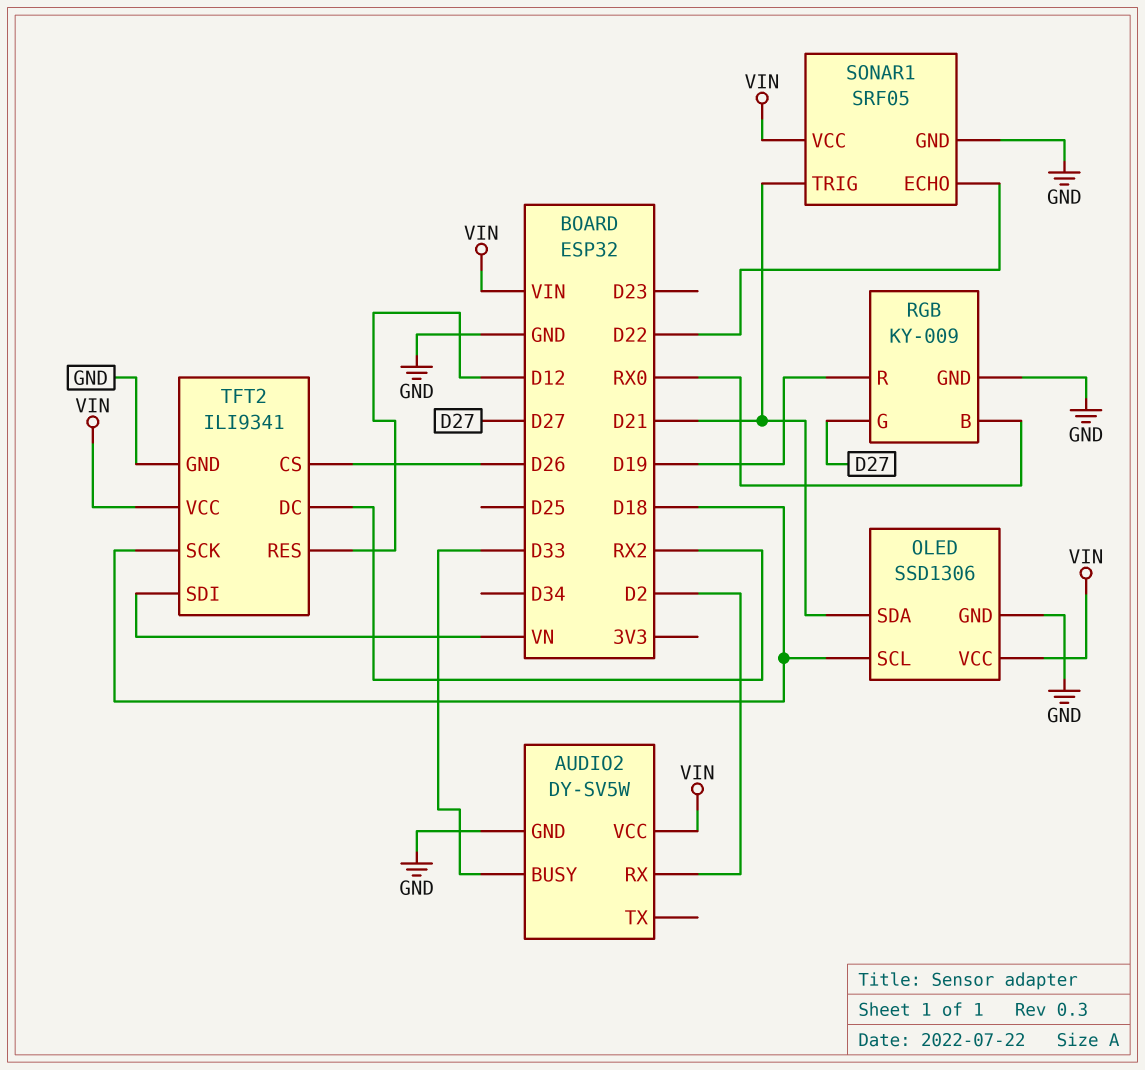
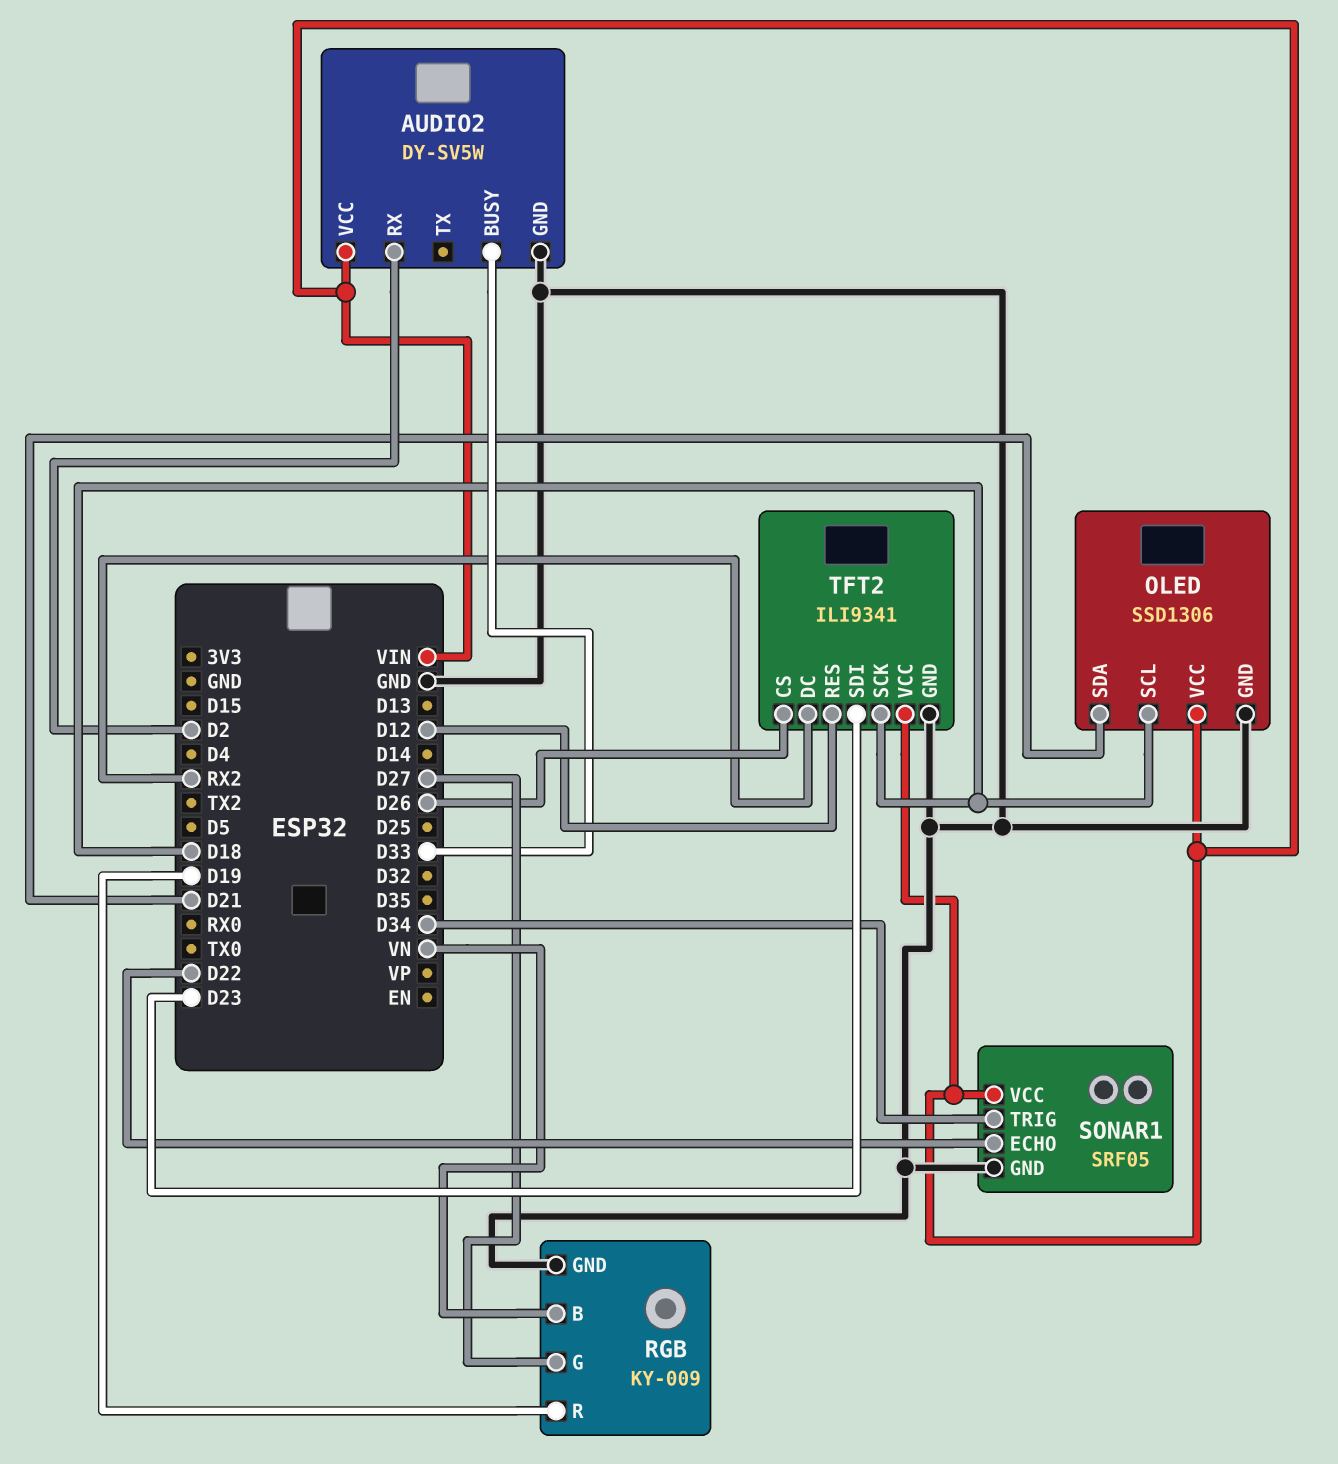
RGB pin B: RX0 -> VN
SONAR1 pin TRIG: D21 -> D34
TFT2 pin SDI: VN -> D23

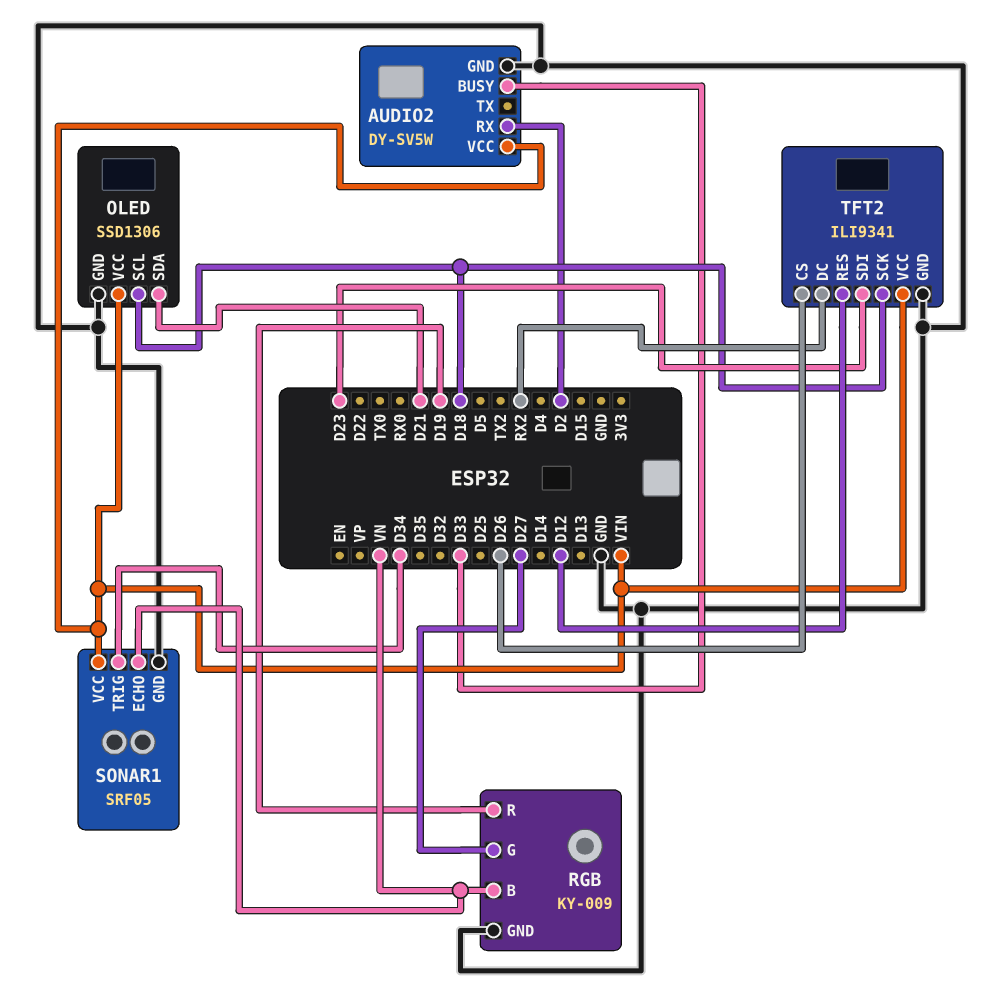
SONAR1 pin ECHO: D22 -> VN

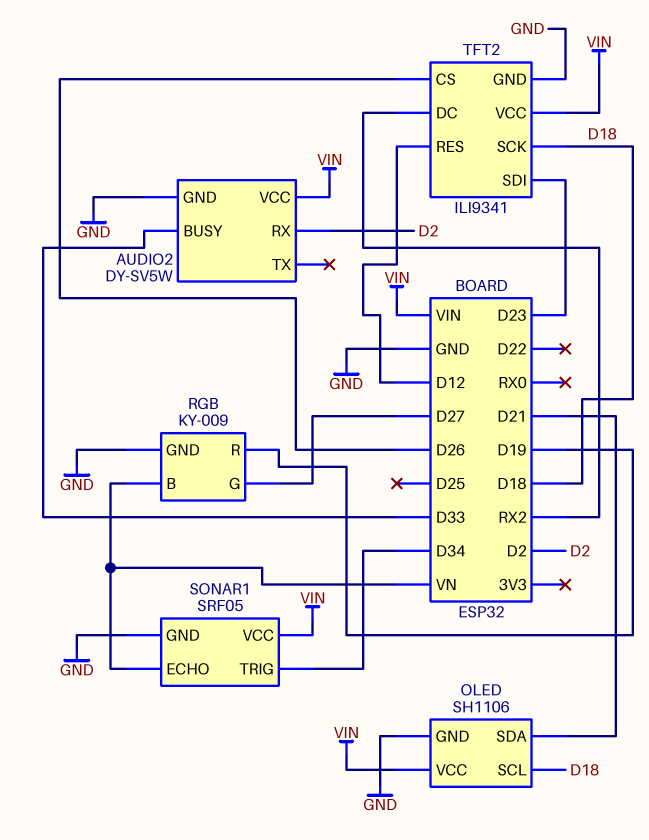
OLED: SSD1306 -> SH1106

